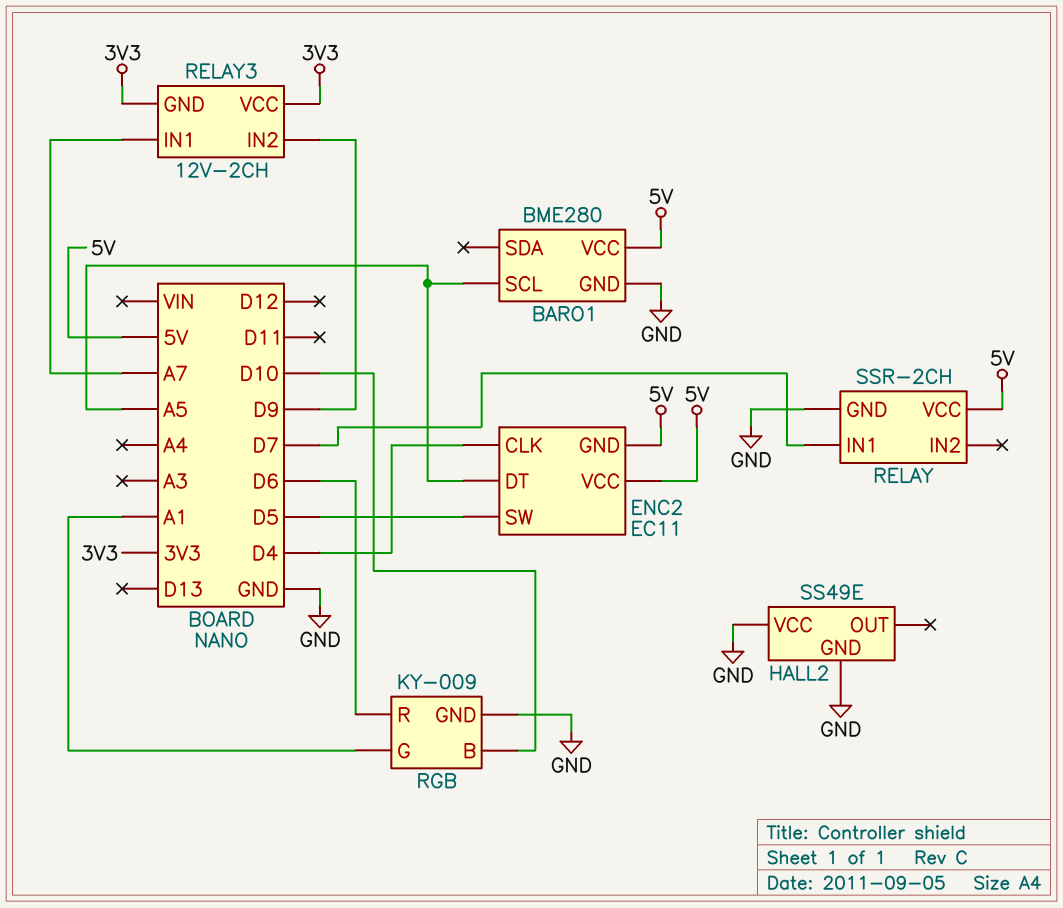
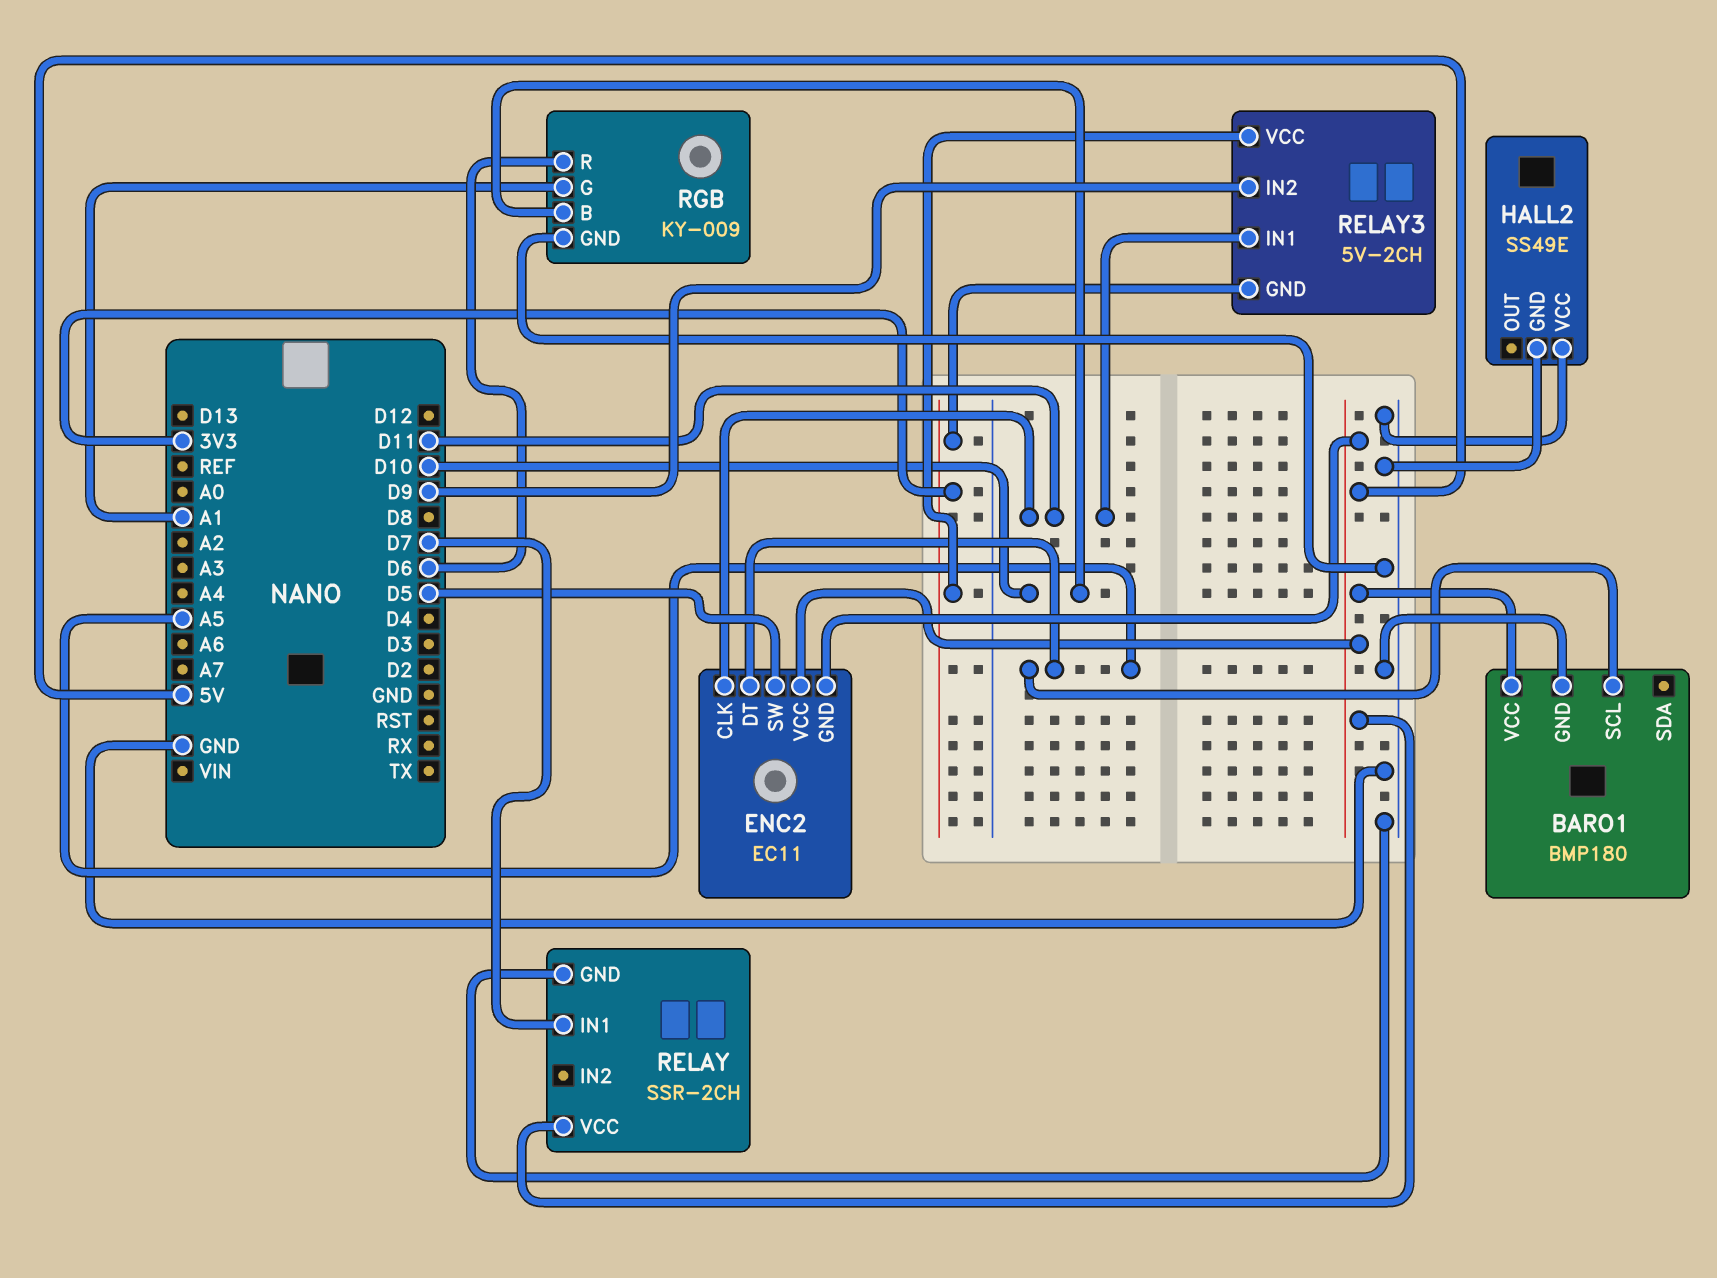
BARO1: BME280 -> BMP180
ENC2 pin CLK: D4 -> D11
RELAY3: 12V-2CH -> 5V-2CH
RELAY3 pin IN1: A7 -> D11

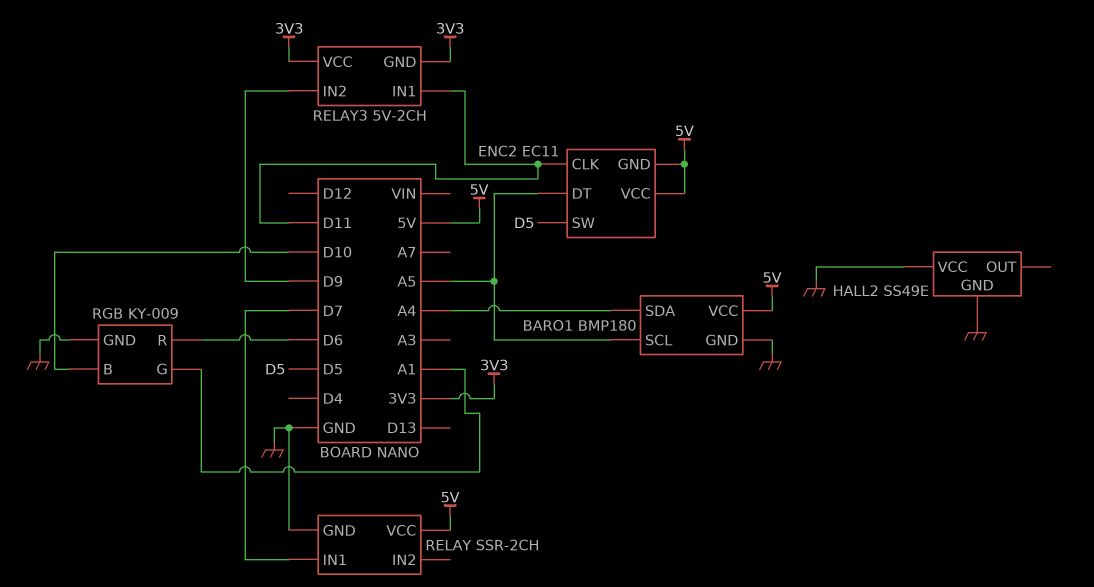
BARO1 pin SDA: none -> A4

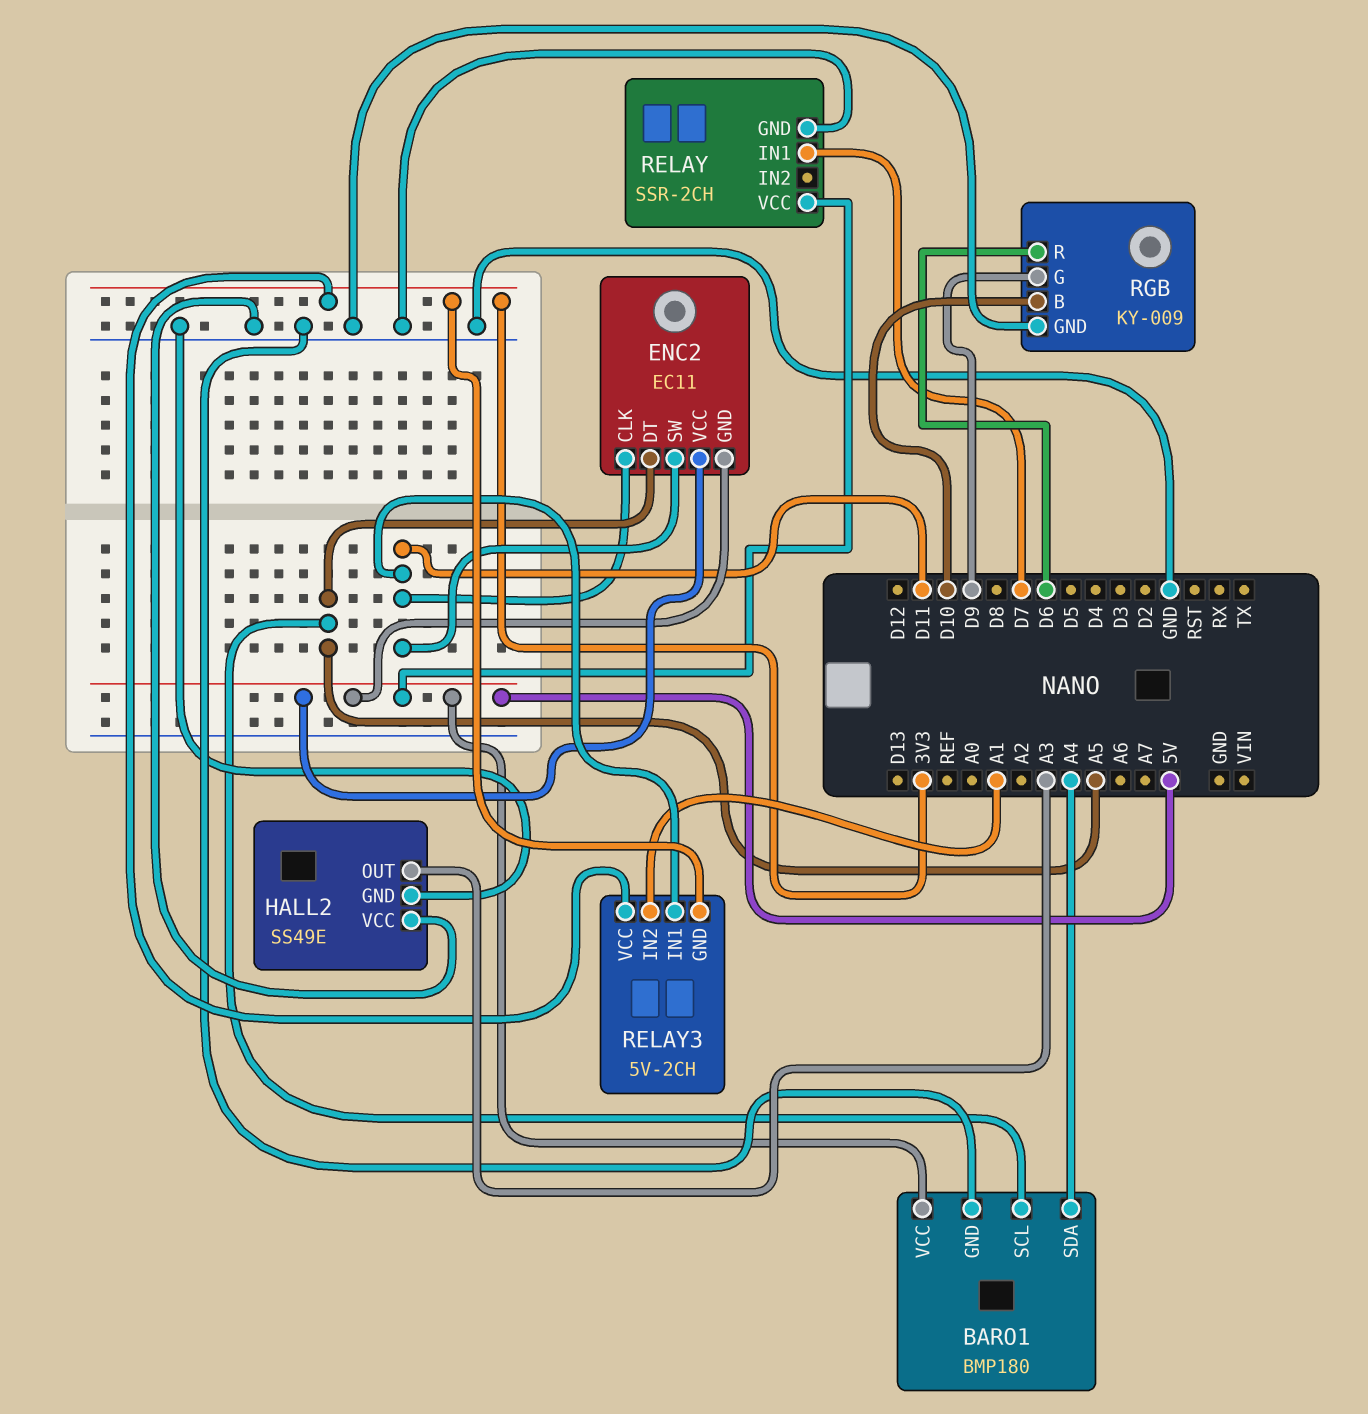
ENC2 pin SW: D5 -> D11
HALL2 pin OUT: none -> A3
RELAY3 pin IN2: D9 -> A1
RGB pin G: A1 -> D9

